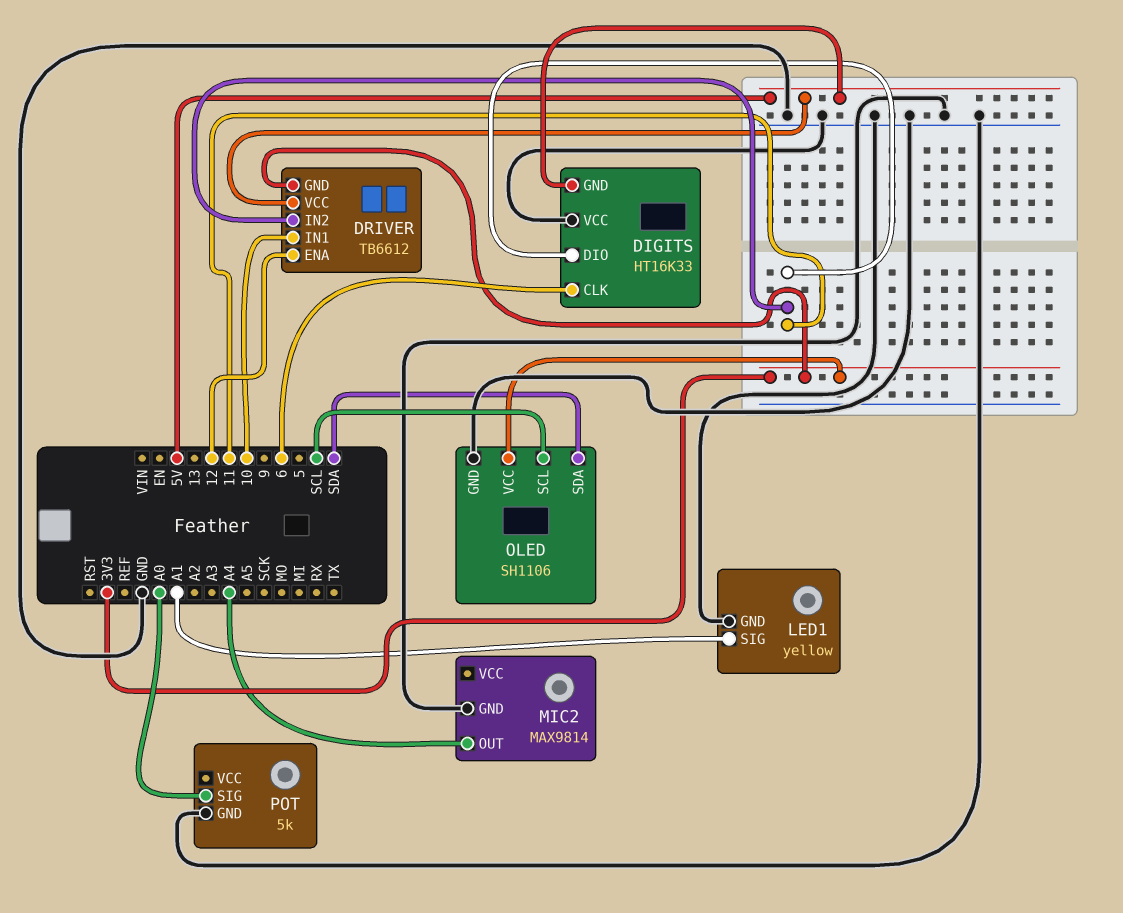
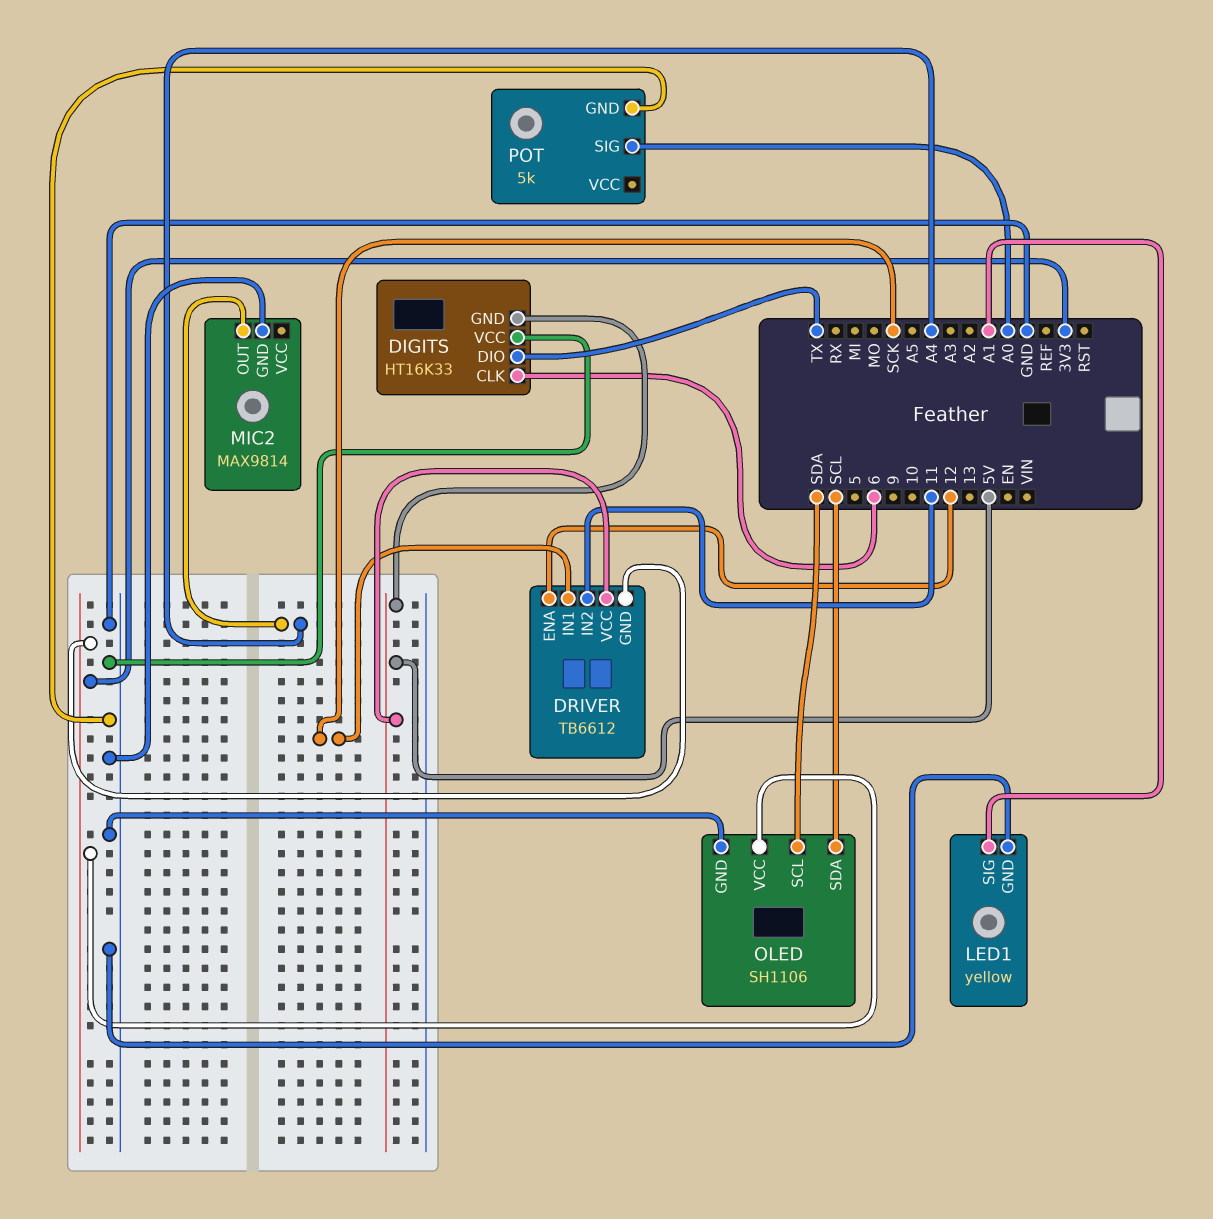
DIGITS pin DIO: 11 -> TX
DRIVER pin IN1: 10 -> SCK
OLED pin SCL: SCL -> SDA
OLED pin SDA: SDA -> SCL

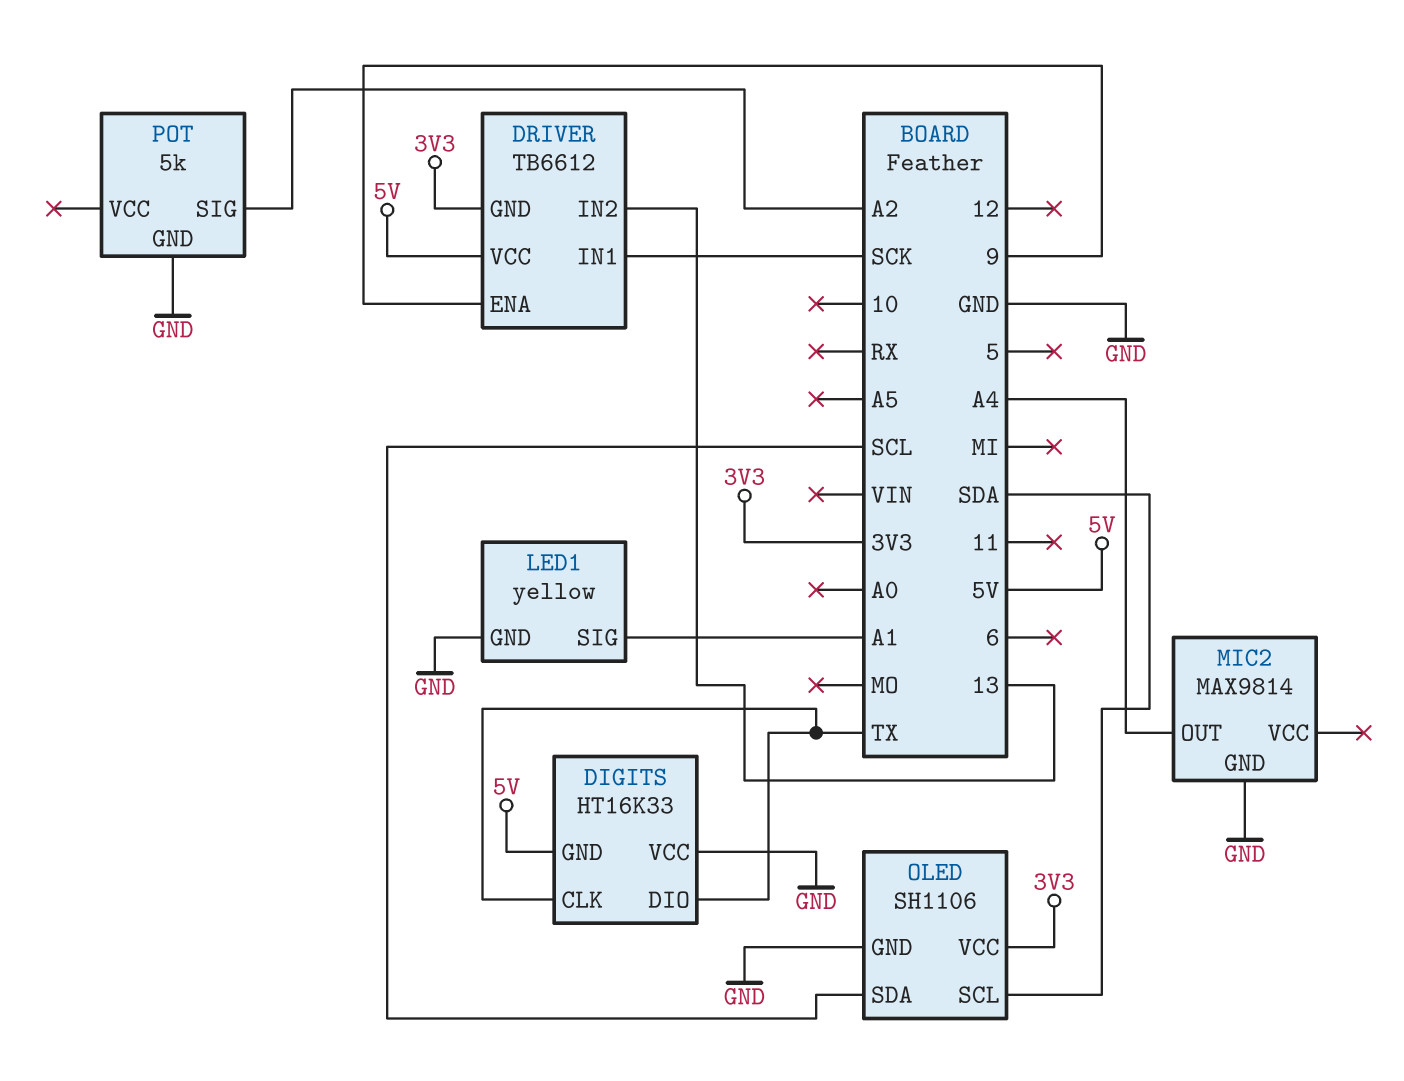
DIGITS pin CLK: 6 -> TX
DRIVER pin ENA: 12 -> 9
DRIVER pin IN2: 11 -> 13
POT pin SIG: A0 -> A2

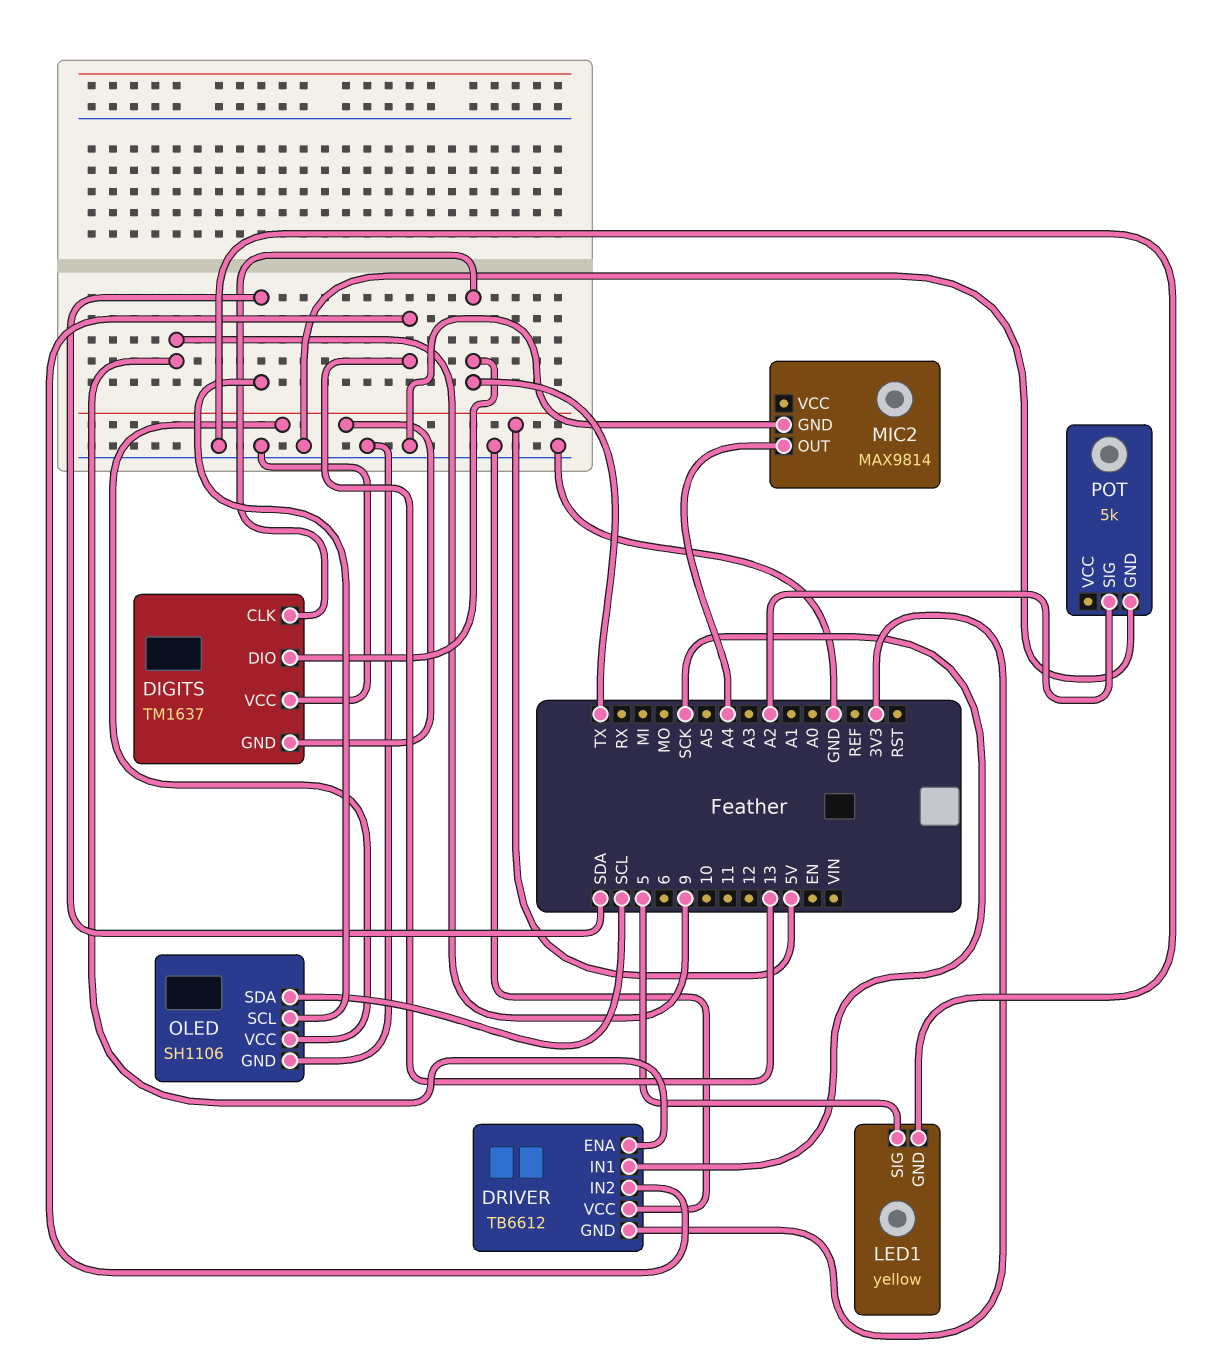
DIGITS: HT16K33 -> TM1637
DRIVER pin VCC: 5V -> GND
LED1 pin SIG: A1 -> 5
OLED pin VCC: 3V3 -> 5V

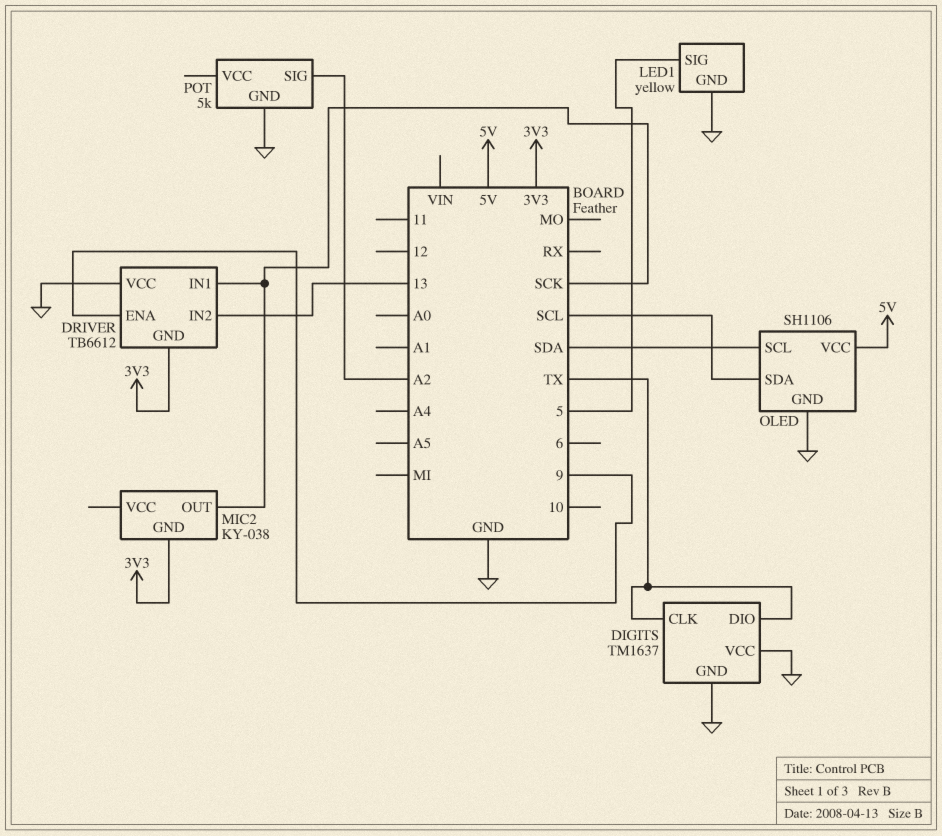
DIGITS pin GND: 5V -> GND
MIC2: MAX9814 -> KY-038
MIC2 pin GND: GND -> 3V3
MIC2 pin OUT: A4 -> SCK

